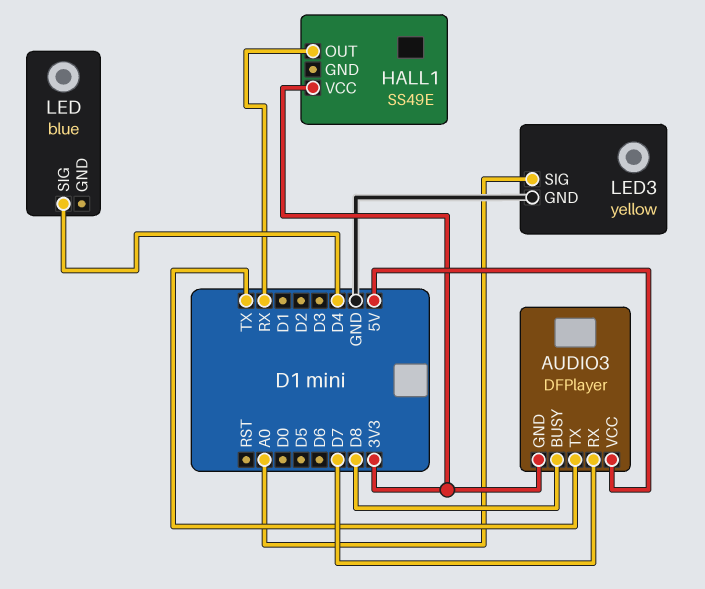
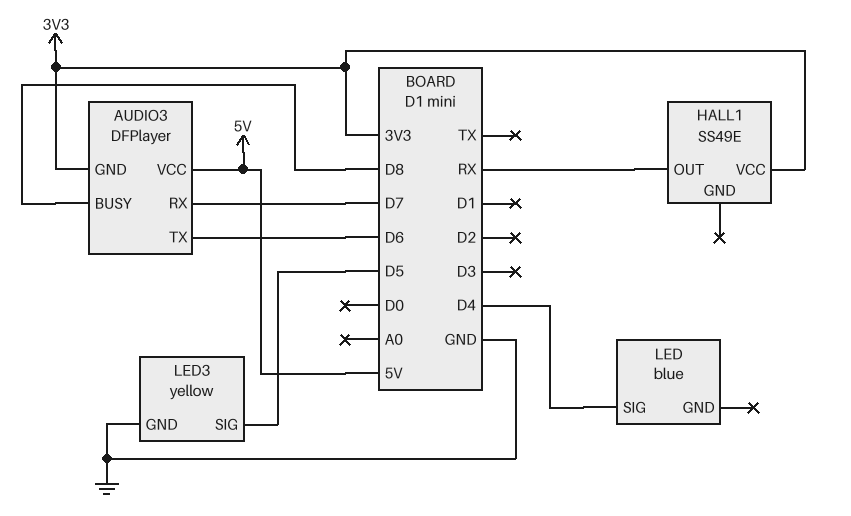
AUDIO3 pin TX: TX -> D6
LED3 pin SIG: A0 -> D5

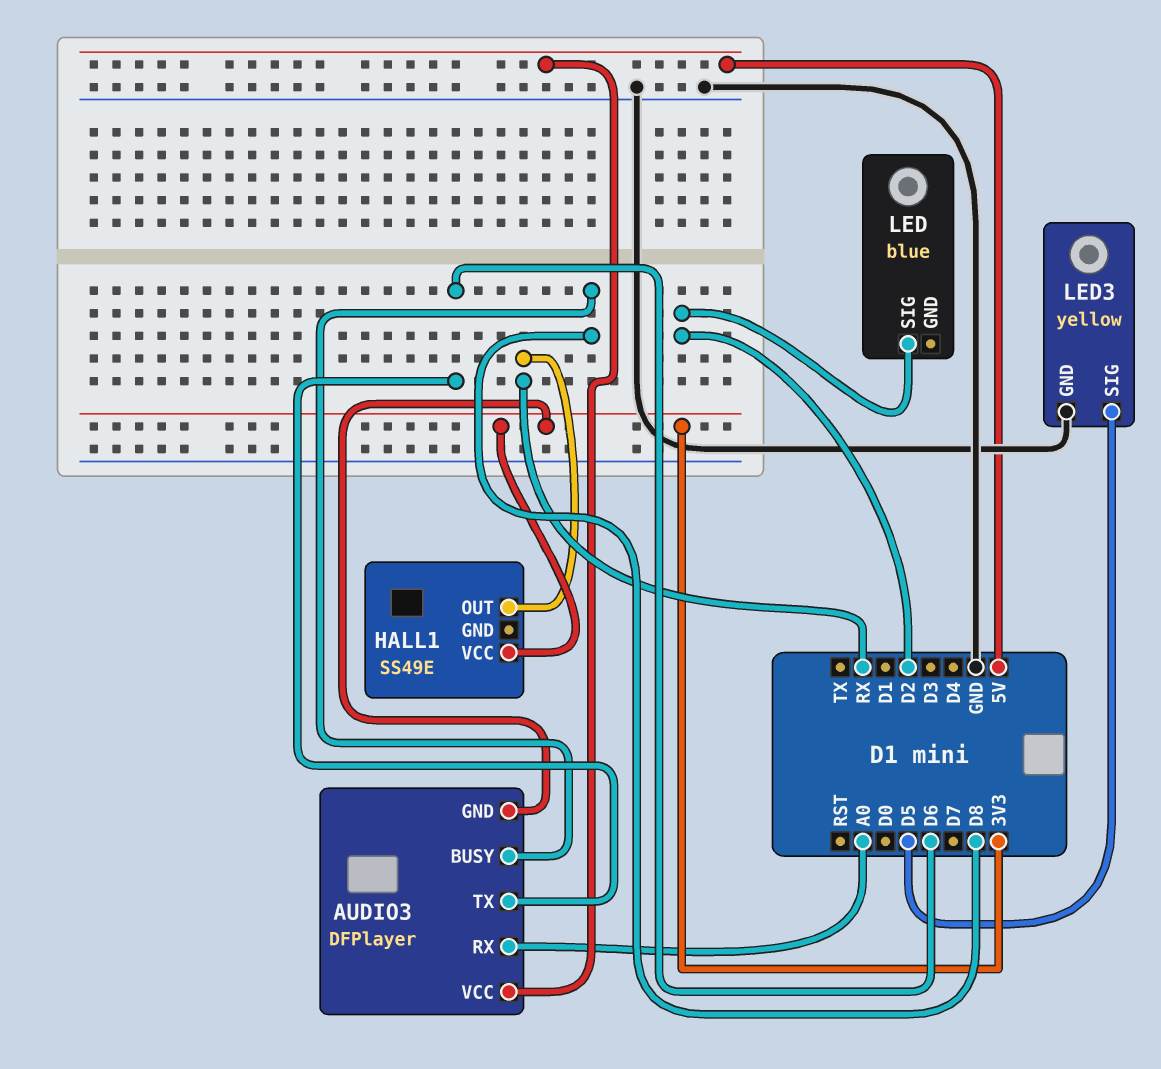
AUDIO3 pin RX: D7 -> A0
LED pin SIG: D4 -> D2

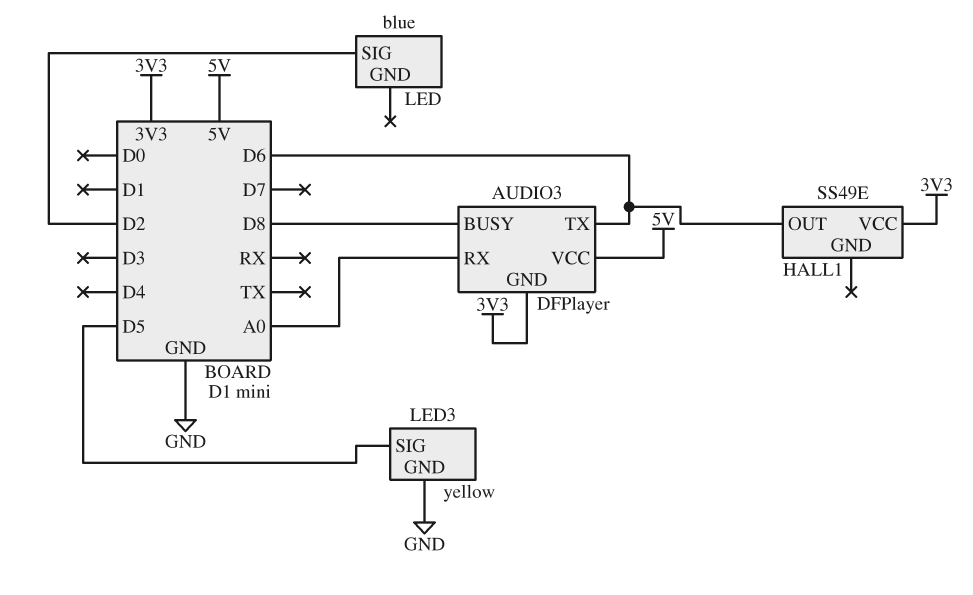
HALL1 pin OUT: RX -> D6

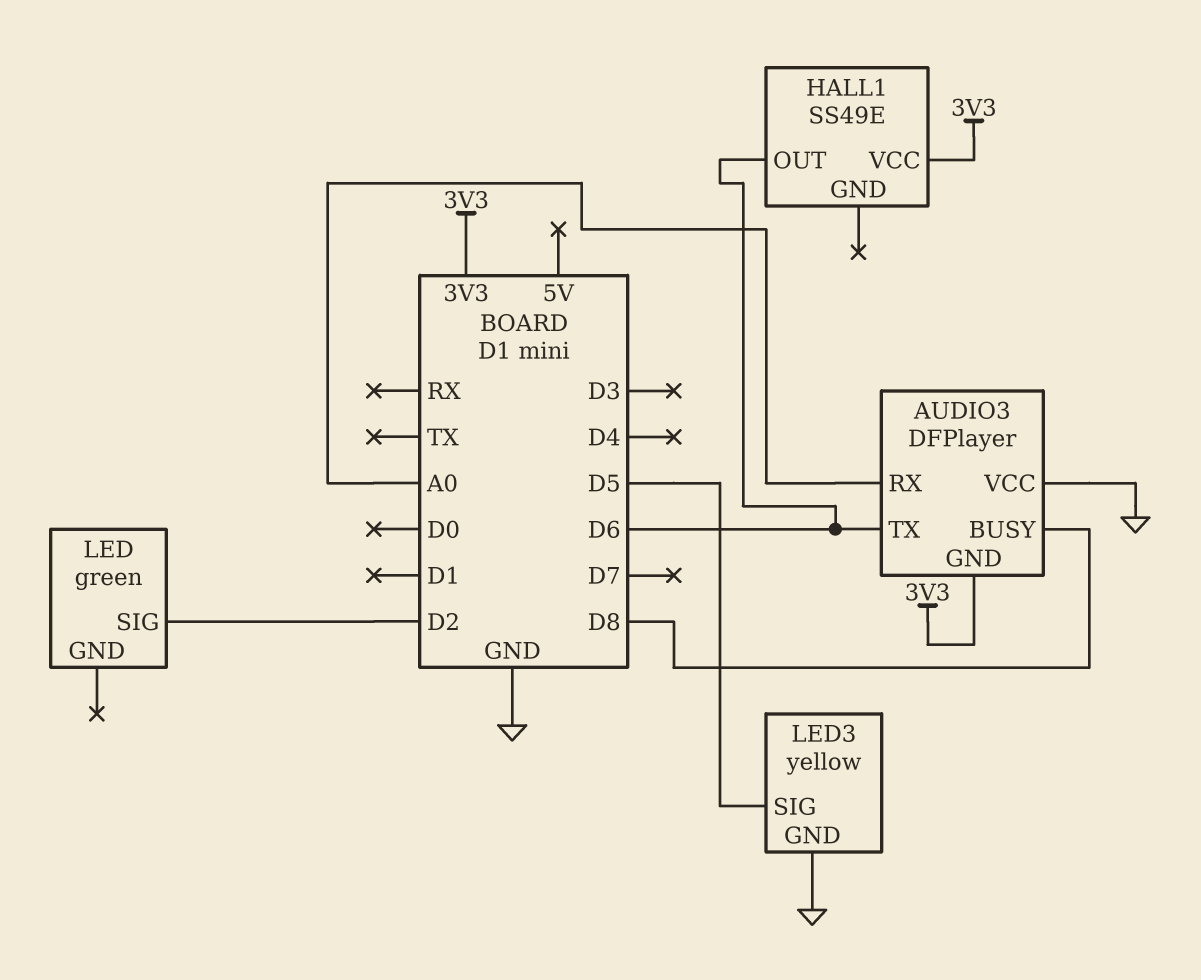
AUDIO3 pin VCC: 5V -> GND
LED: blue -> green

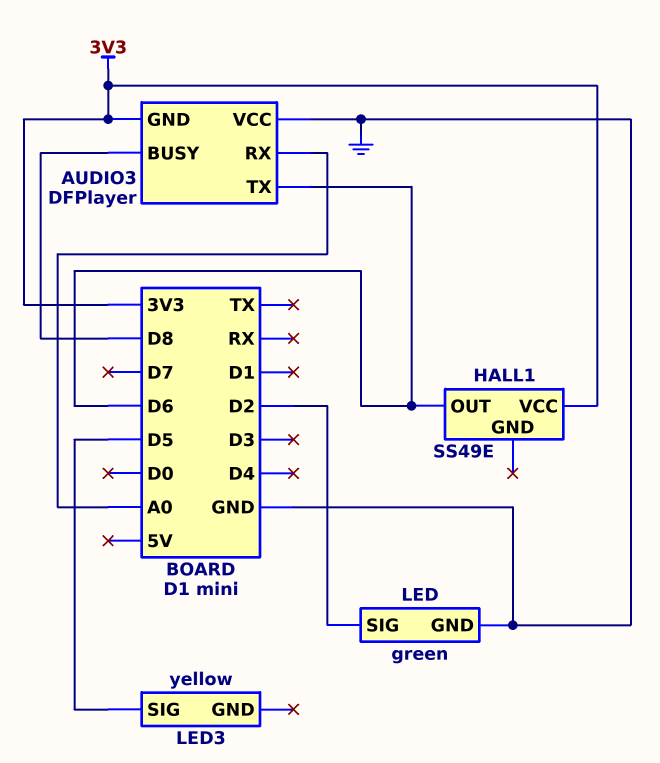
LED pin GND: none -> GND
LED3 pin GND: GND -> none

